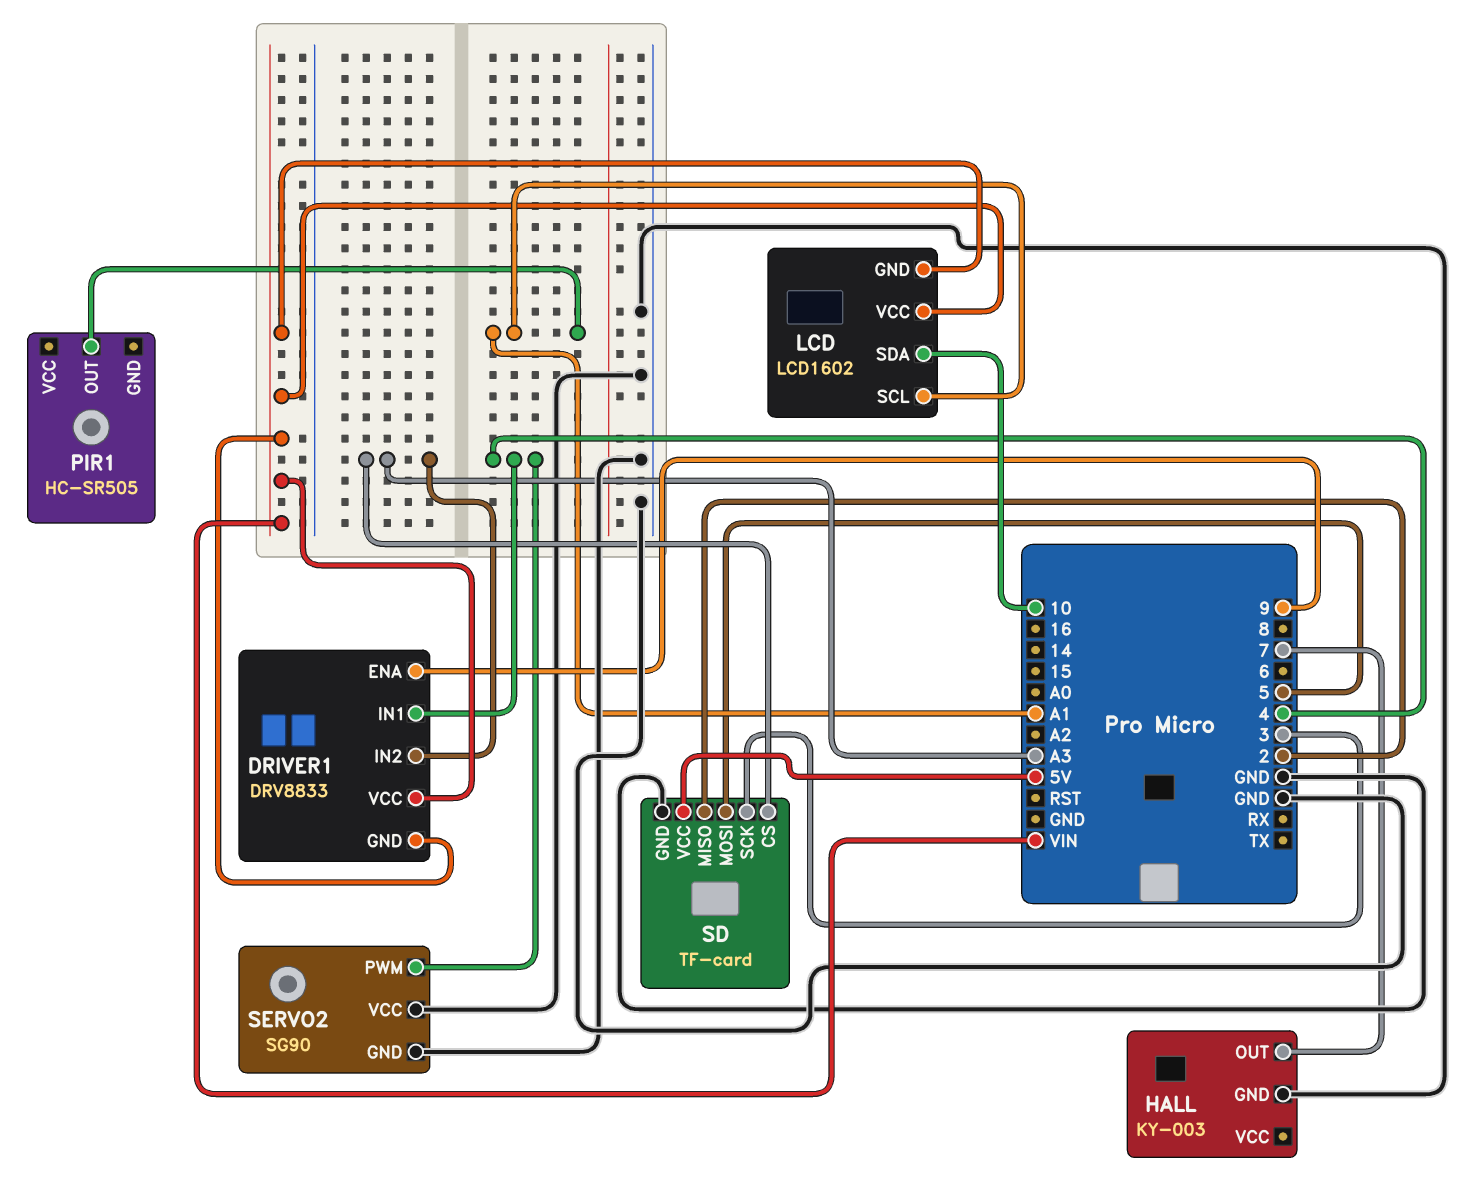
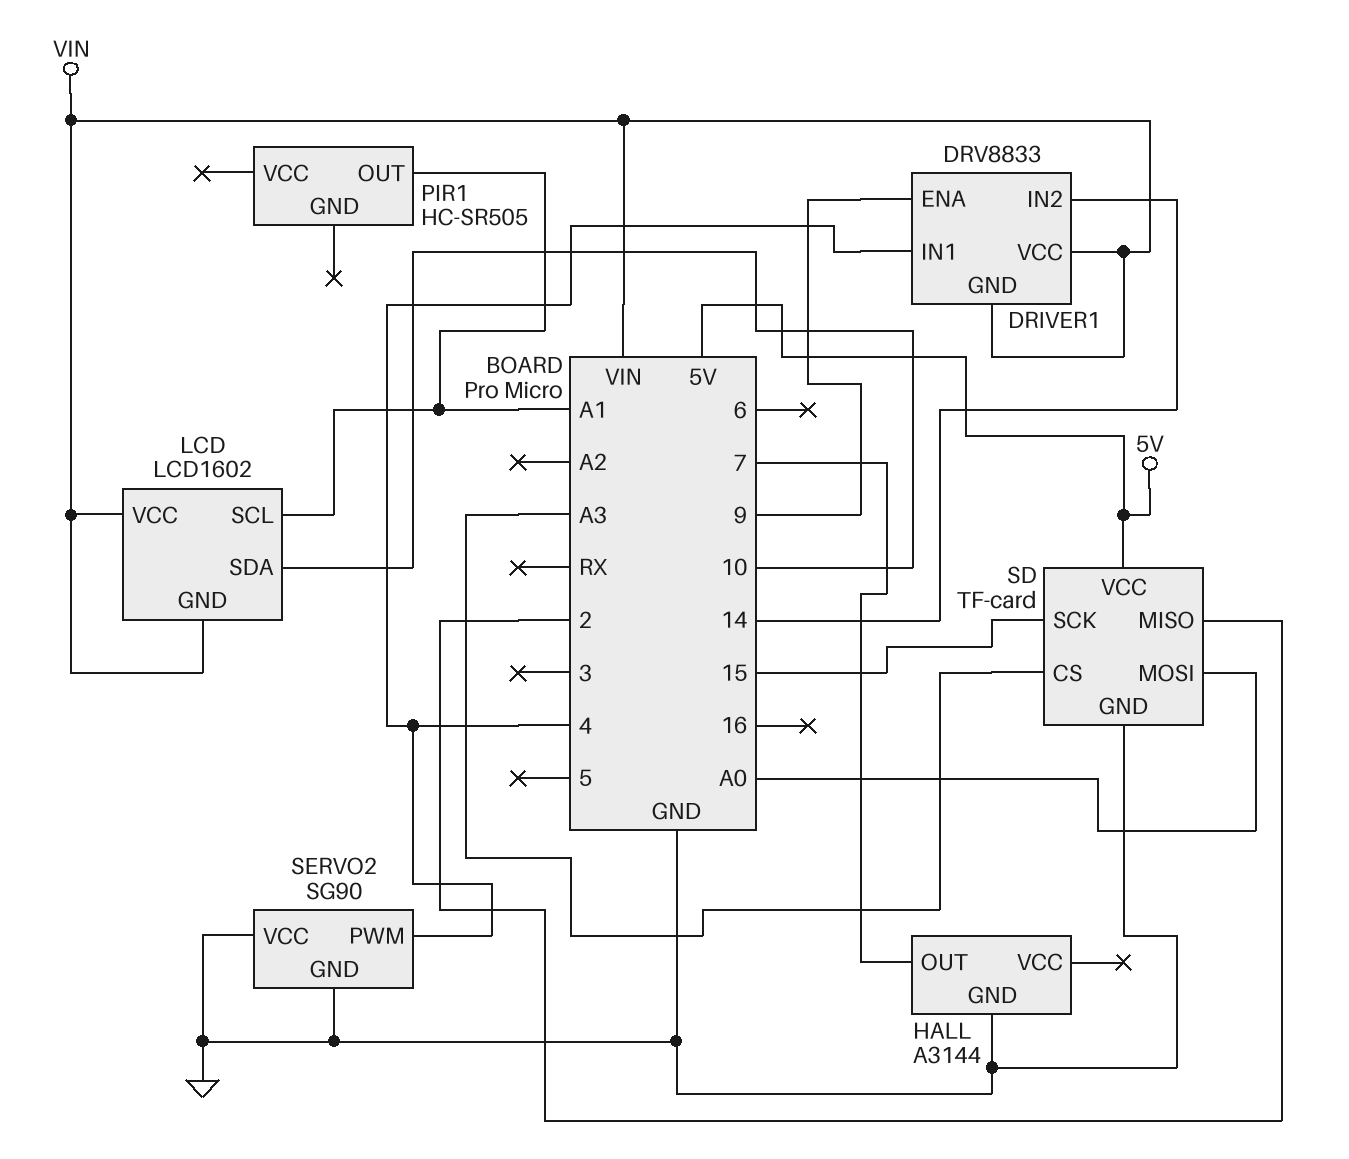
DRIVER1 pin IN2: A3 -> 14
HALL: KY-003 -> A3144
SD pin MOSI: 5 -> A0
SD pin SCK: 3 -> 15

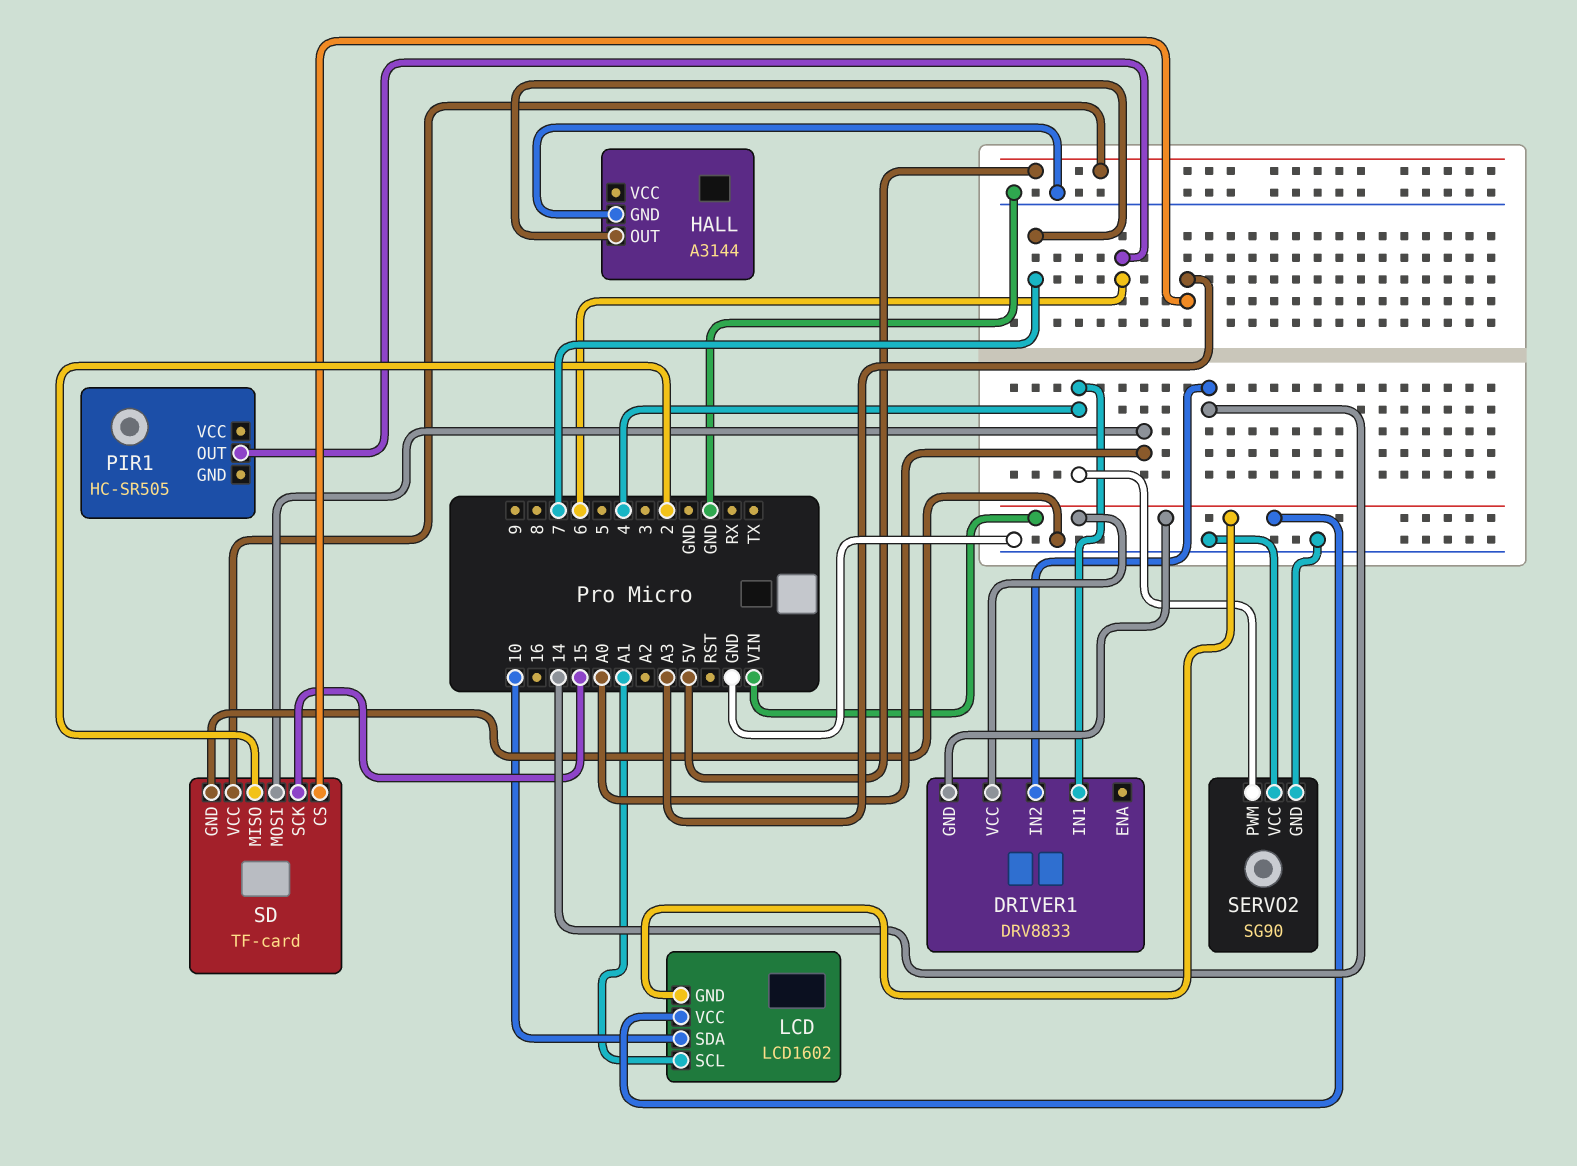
DRIVER1 pin ENA: 9 -> none
PIR1 pin OUT: A1 -> 6

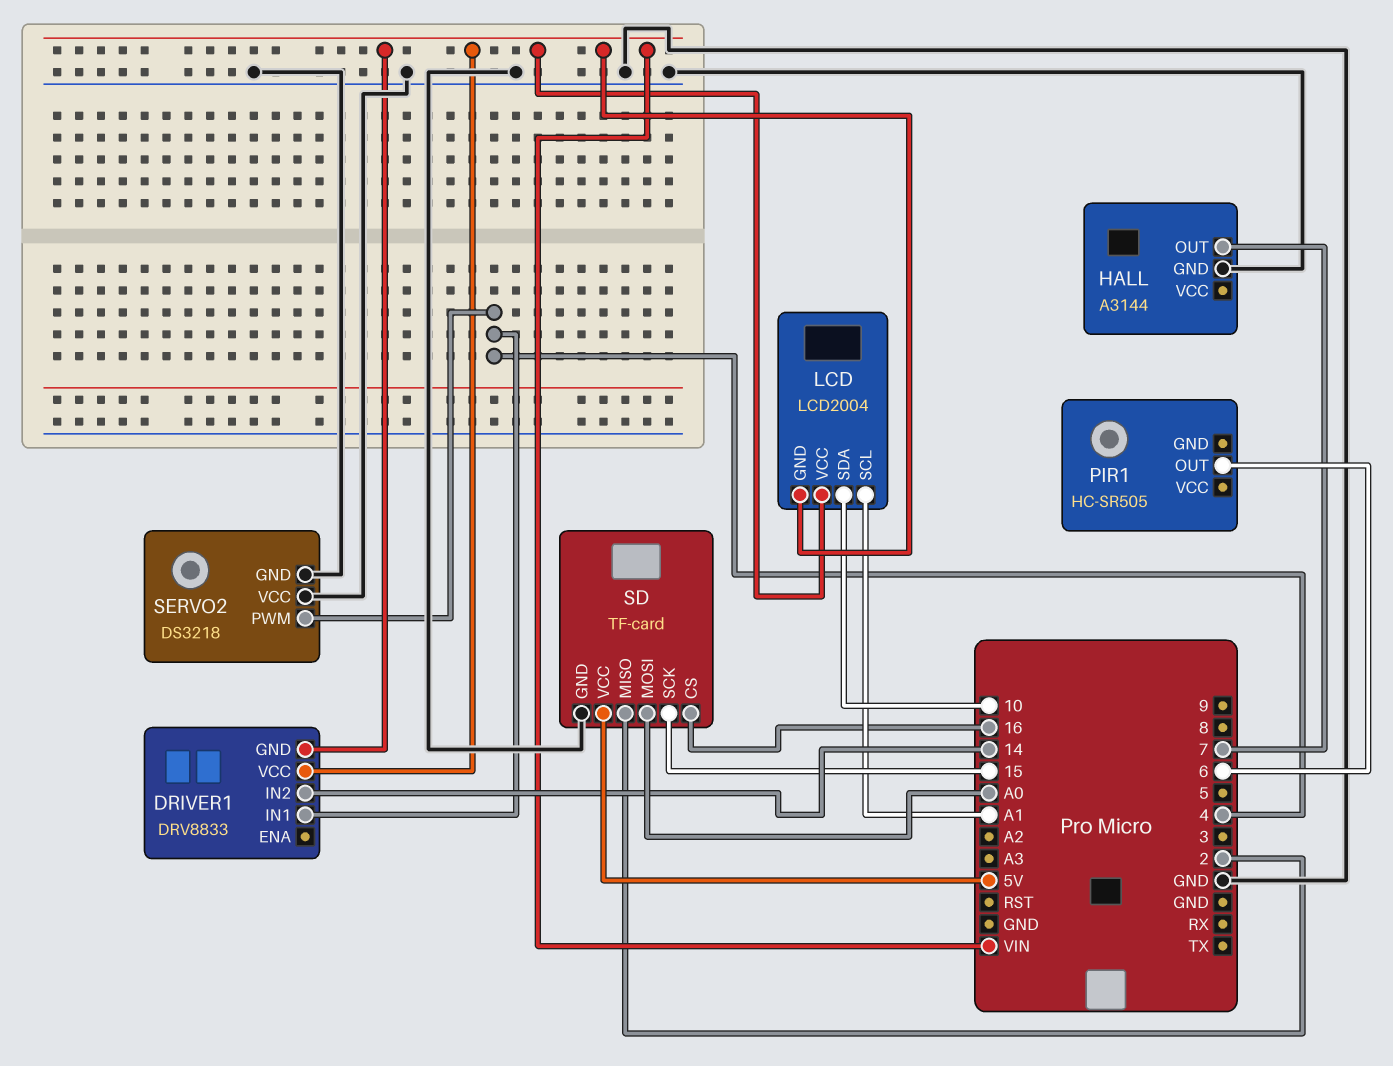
LCD: LCD1602 -> LCD2004
SD pin CS: A3 -> 16
SERVO2: SG90 -> DS3218

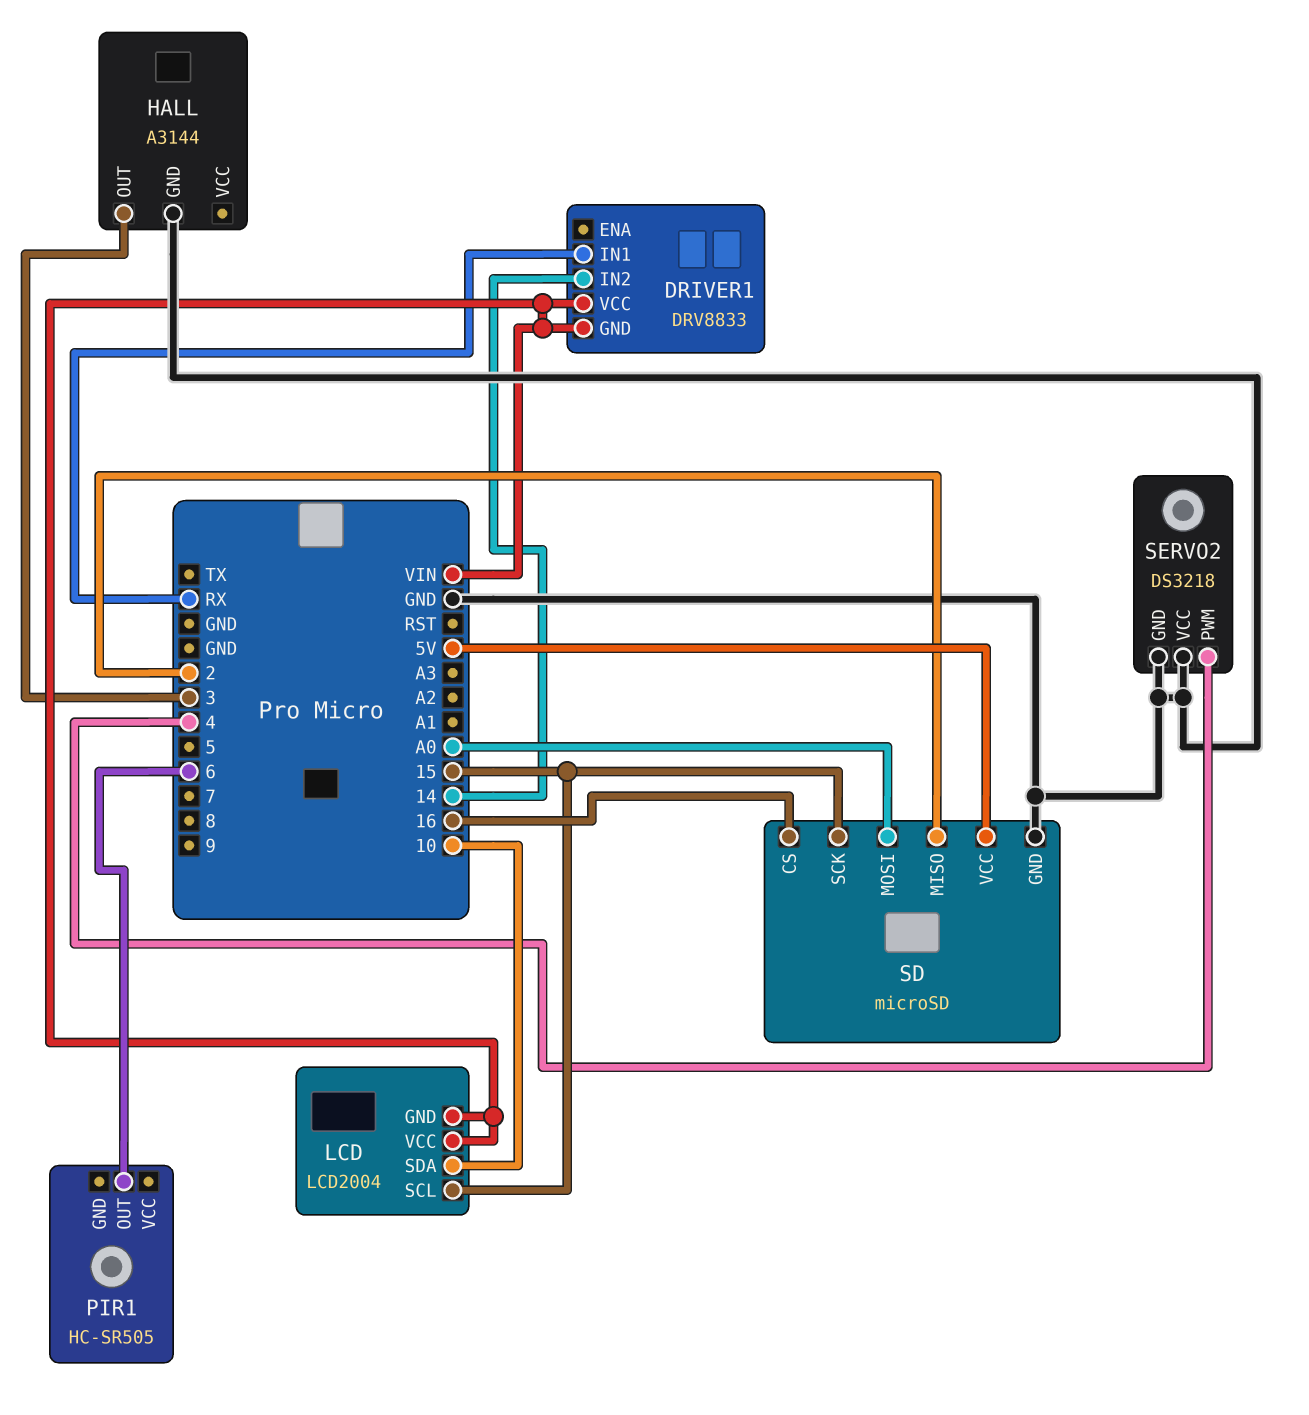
DRIVER1 pin IN1: 4 -> RX
HALL pin OUT: 7 -> 3
LCD pin SCL: A1 -> 15
SD: TF-card -> microSD

